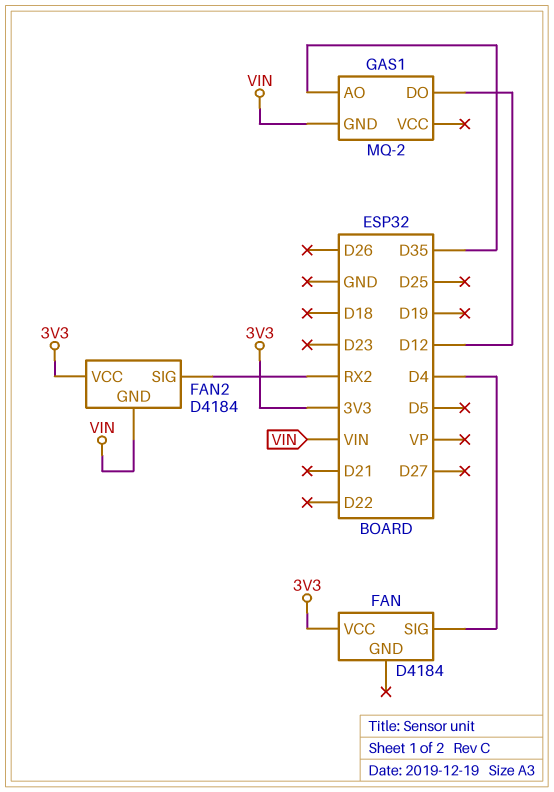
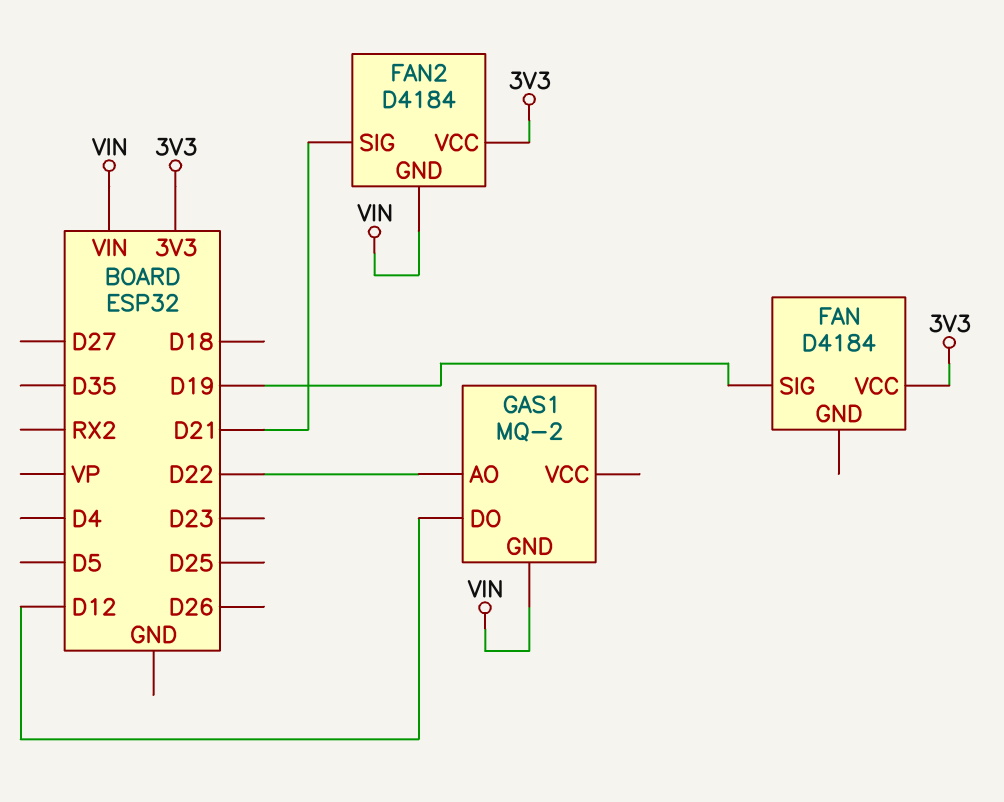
FAN pin SIG: D4 -> D19
FAN2 pin SIG: RX2 -> D21
GAS1 pin AO: D35 -> D22

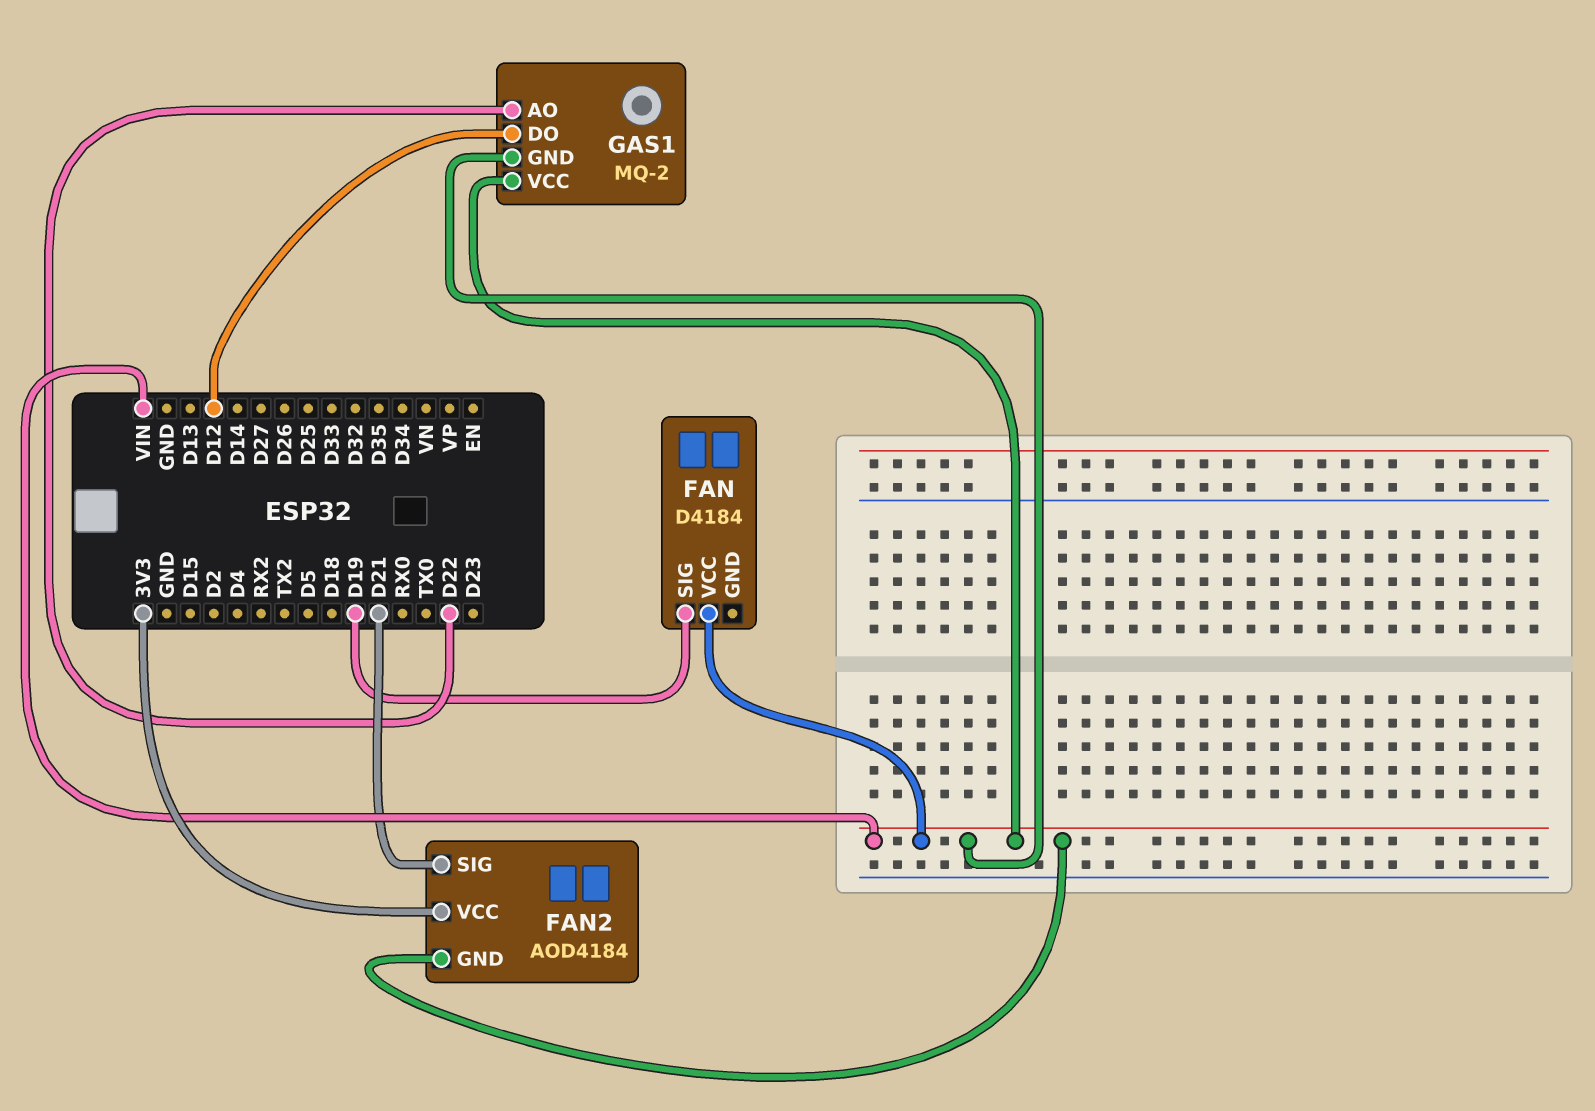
FAN pin VCC: 3V3 -> VIN
FAN2: D4184 -> AOD4184
GAS1 pin VCC: none -> VIN

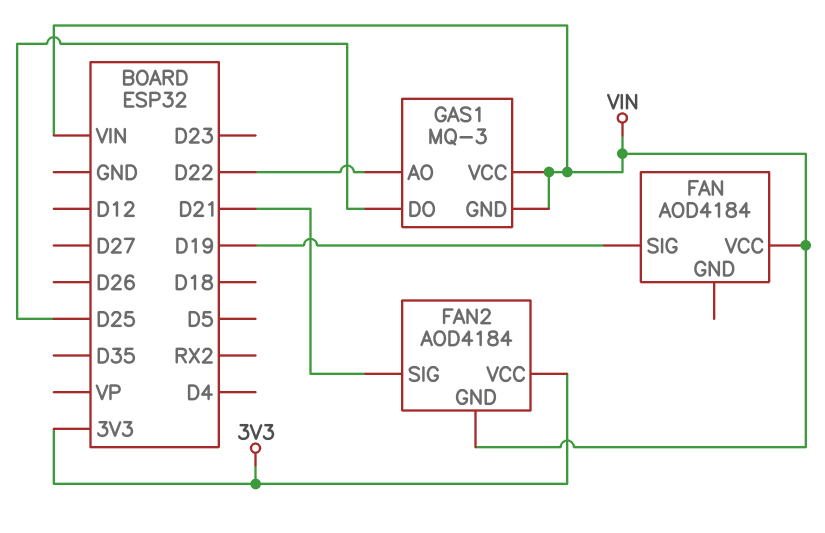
FAN: D4184 -> AOD4184
GAS1: MQ-2 -> MQ-3
GAS1 pin DO: D12 -> D25

